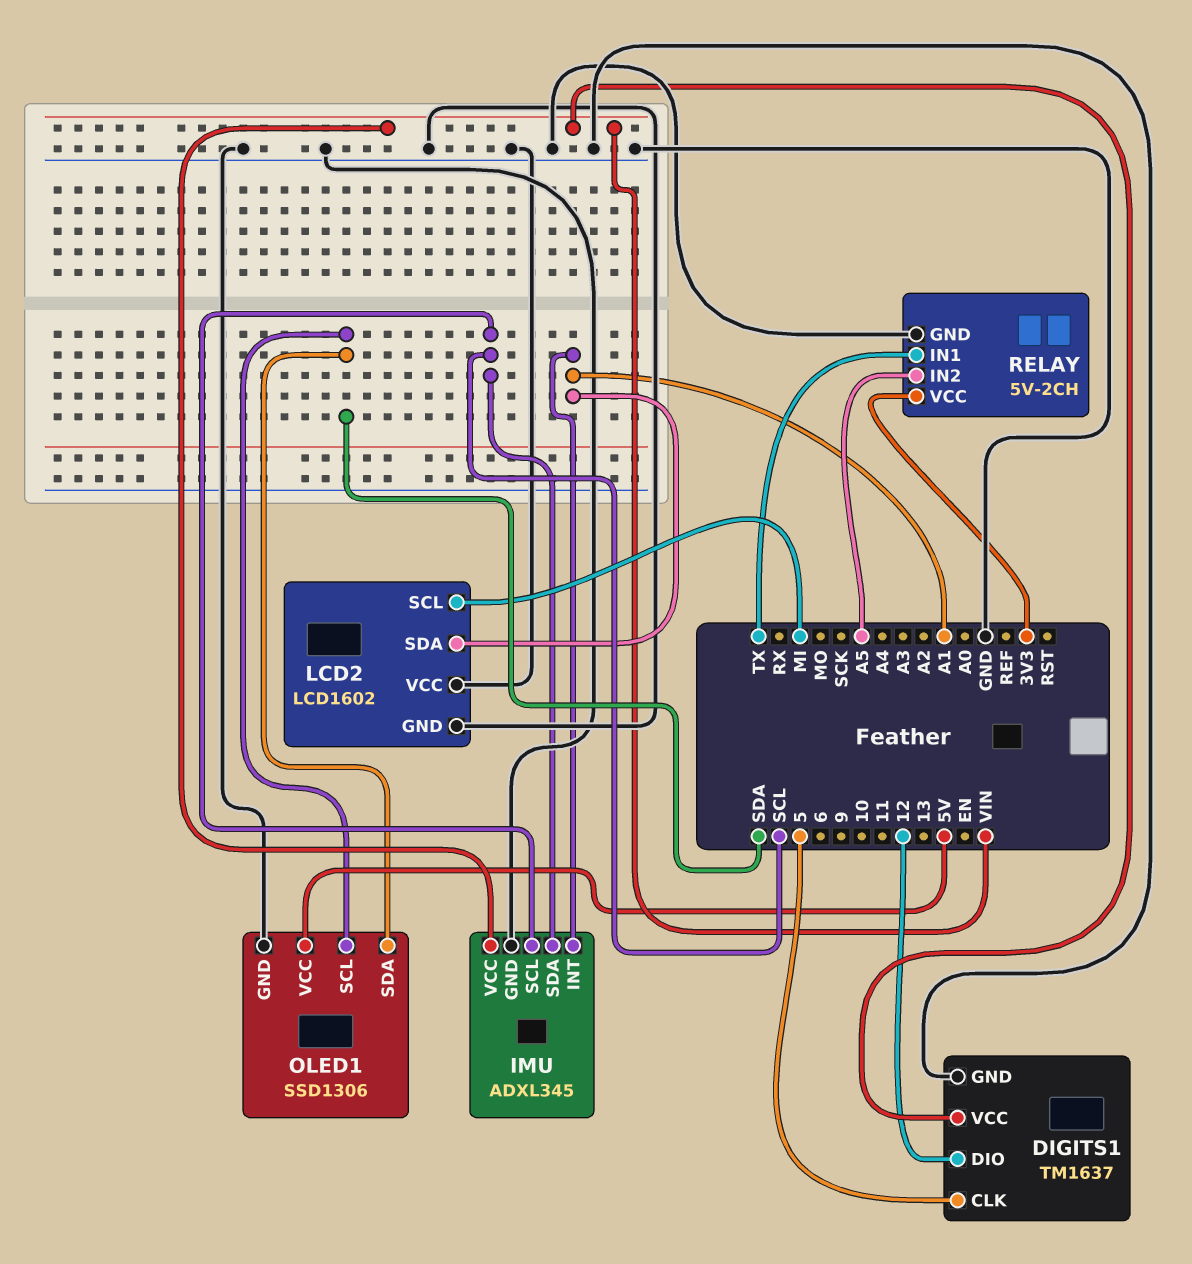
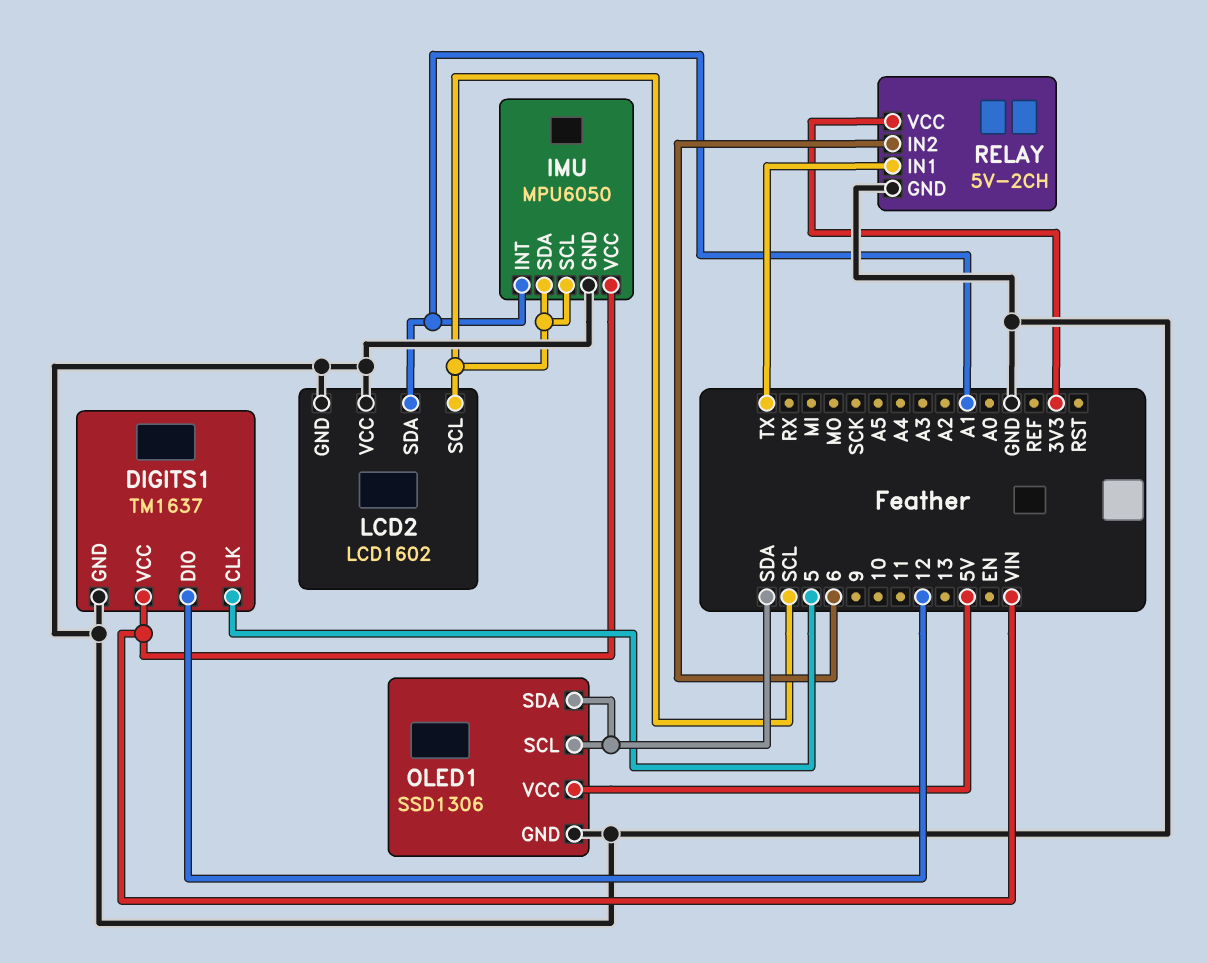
IMU: ADXL345 -> MPU6050
LCD2 pin SCL: MI -> SCL
RELAY pin IN2: A5 -> 6

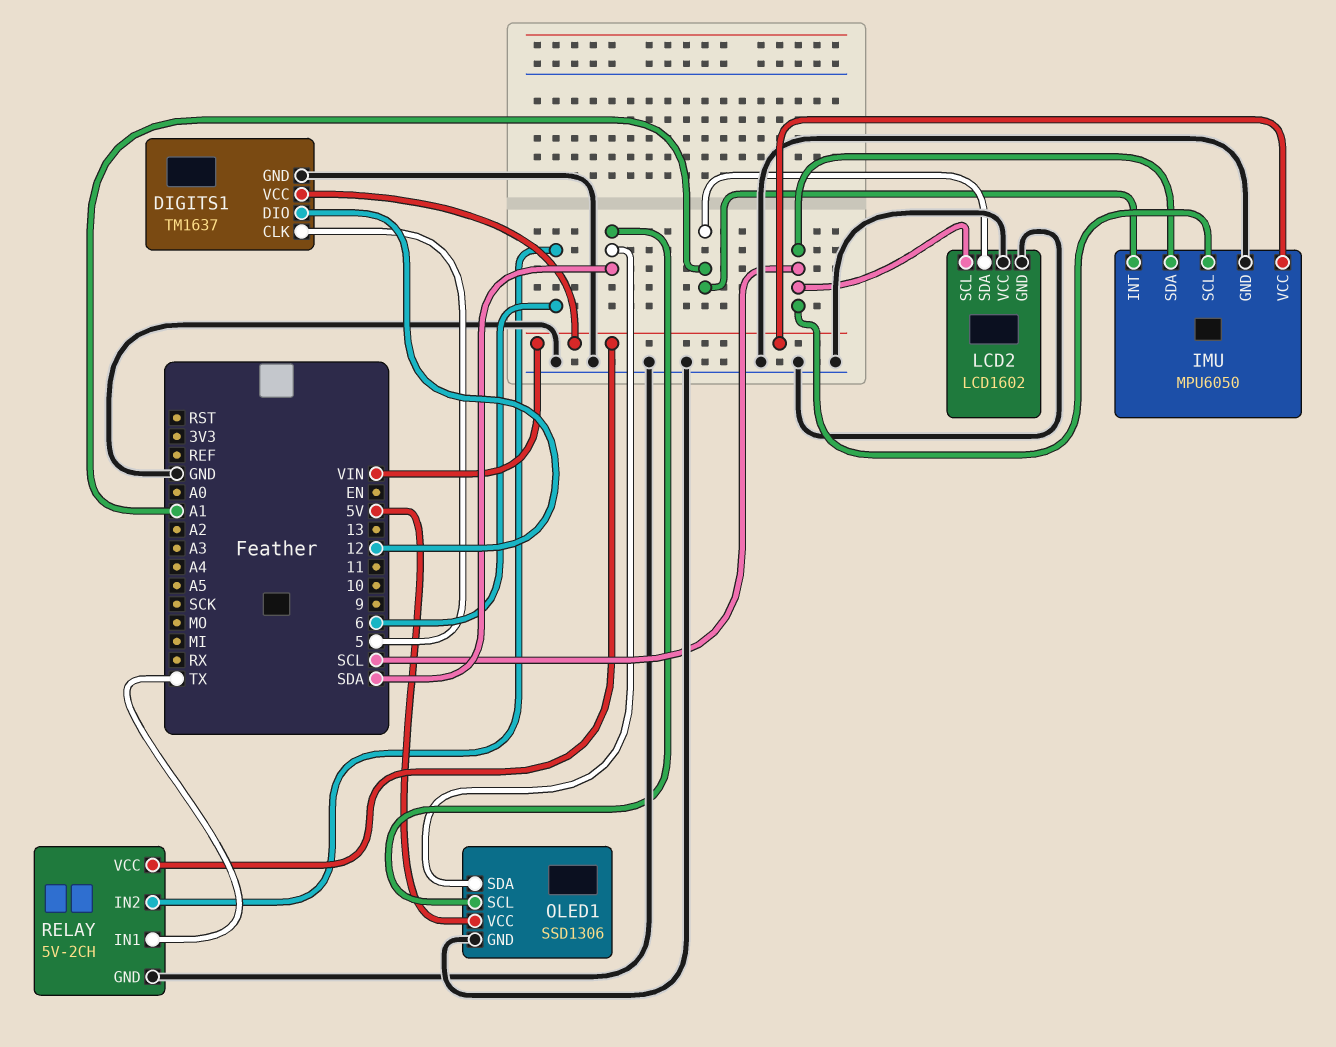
RELAY pin VCC: 3V3 -> VIN

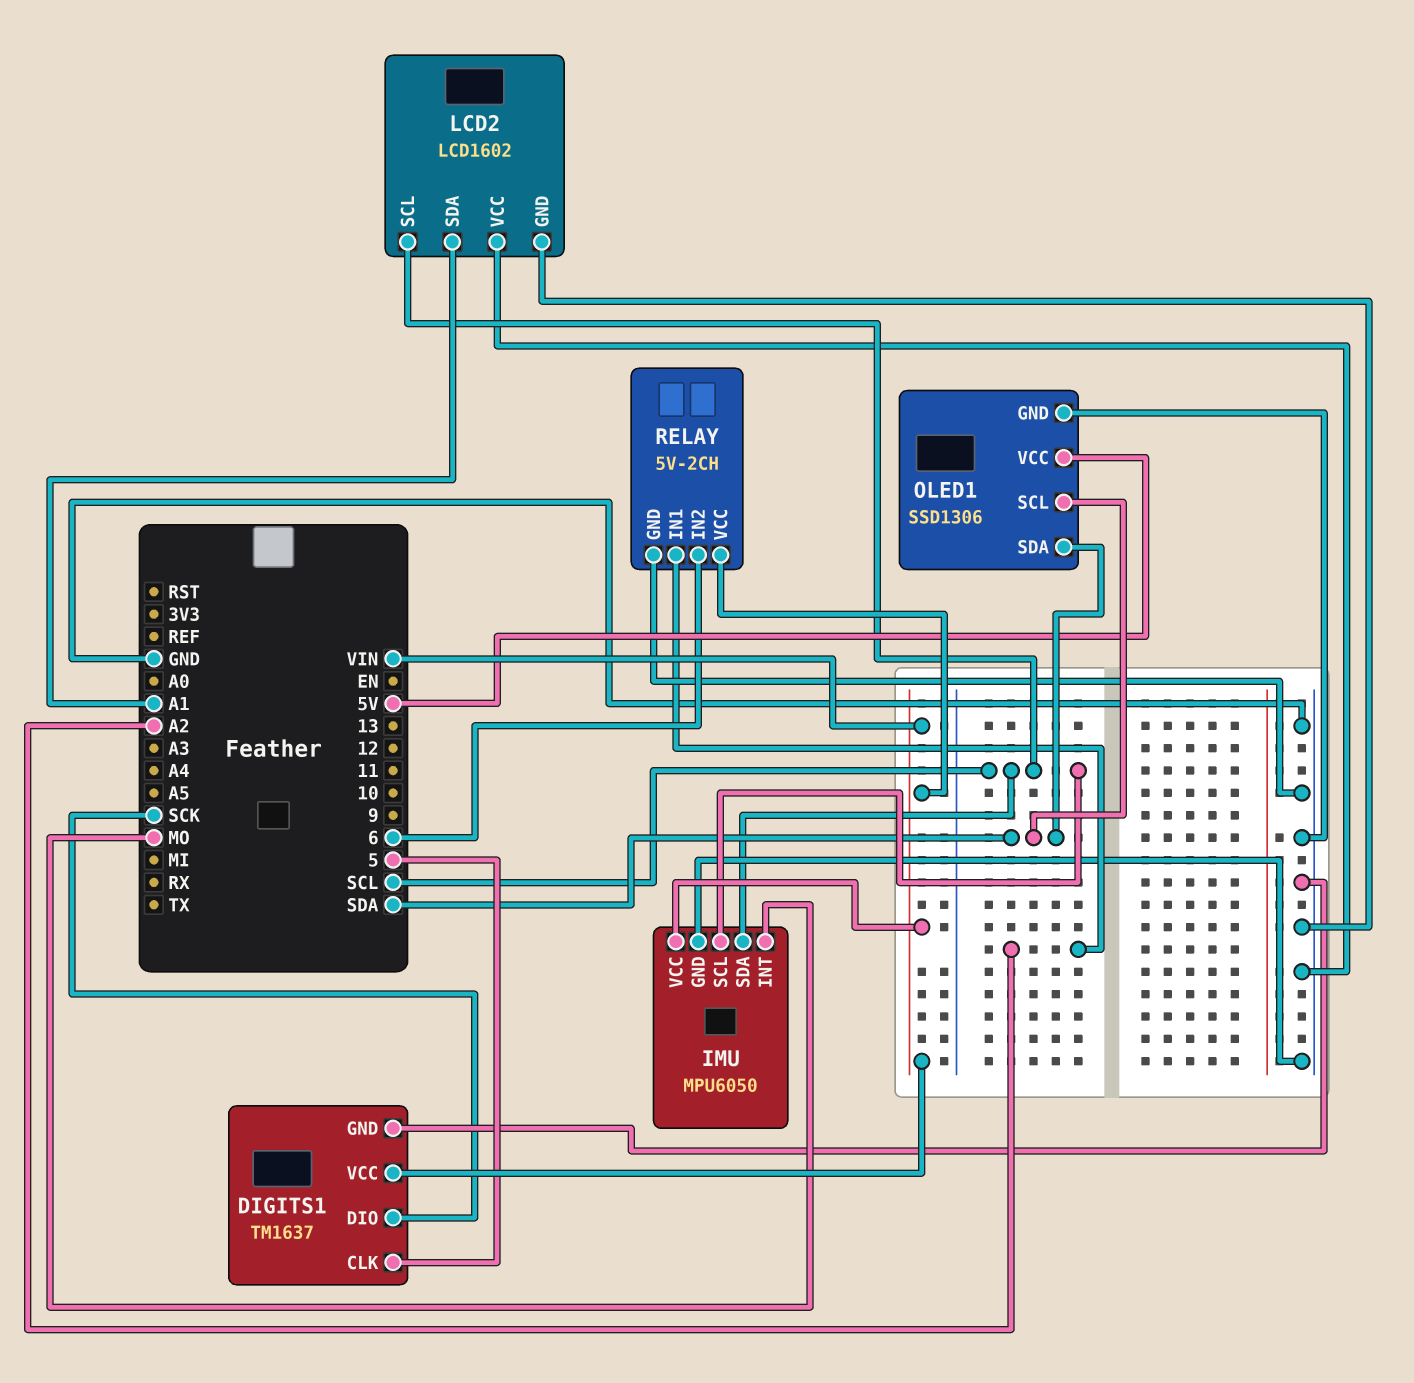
DIGITS1 pin DIO: 12 -> SCK
IMU pin INT: A1 -> MO
RELAY pin IN1: TX -> A2

